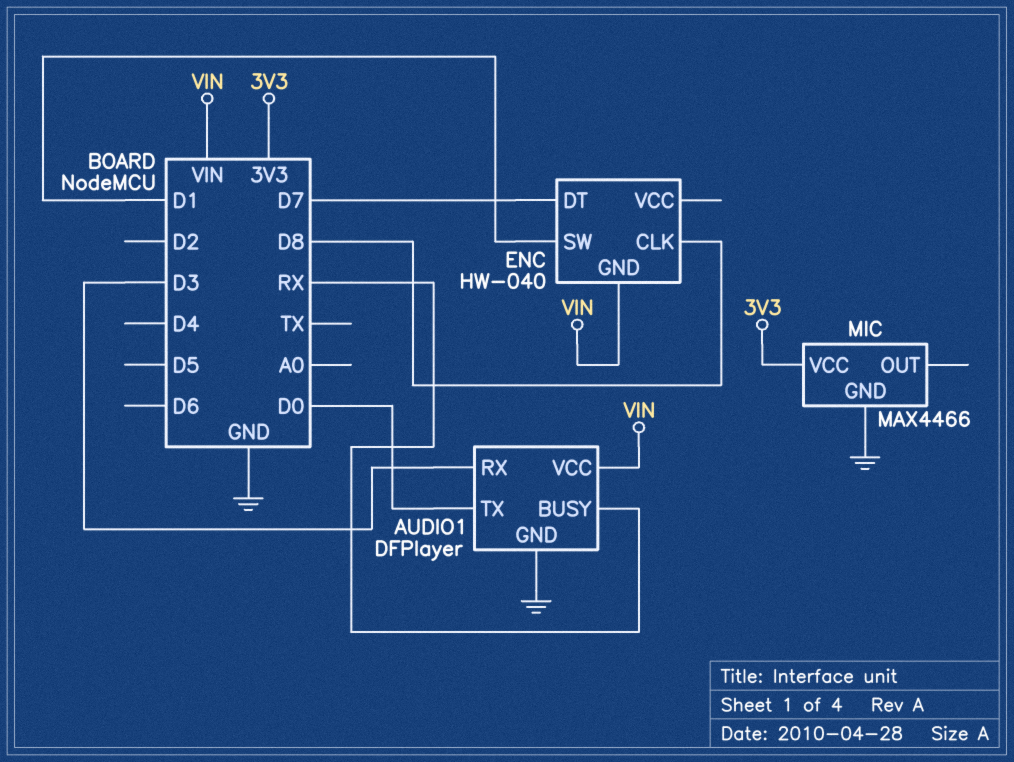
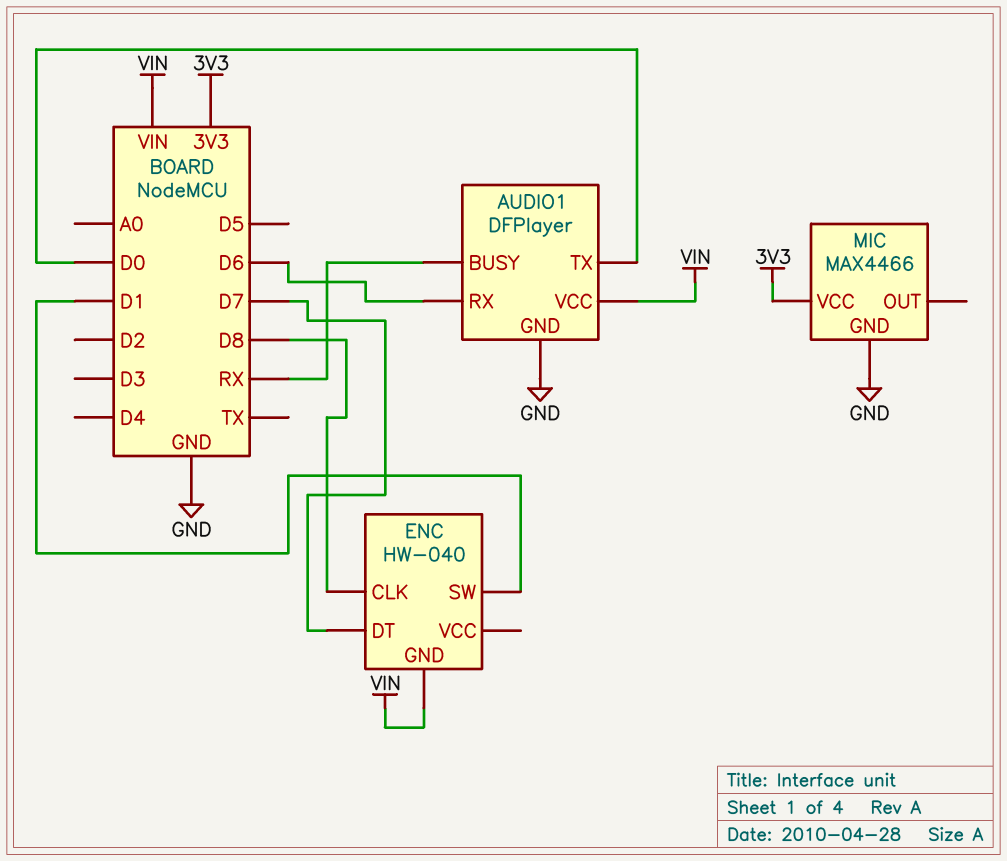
AUDIO1 pin RX: D3 -> D6

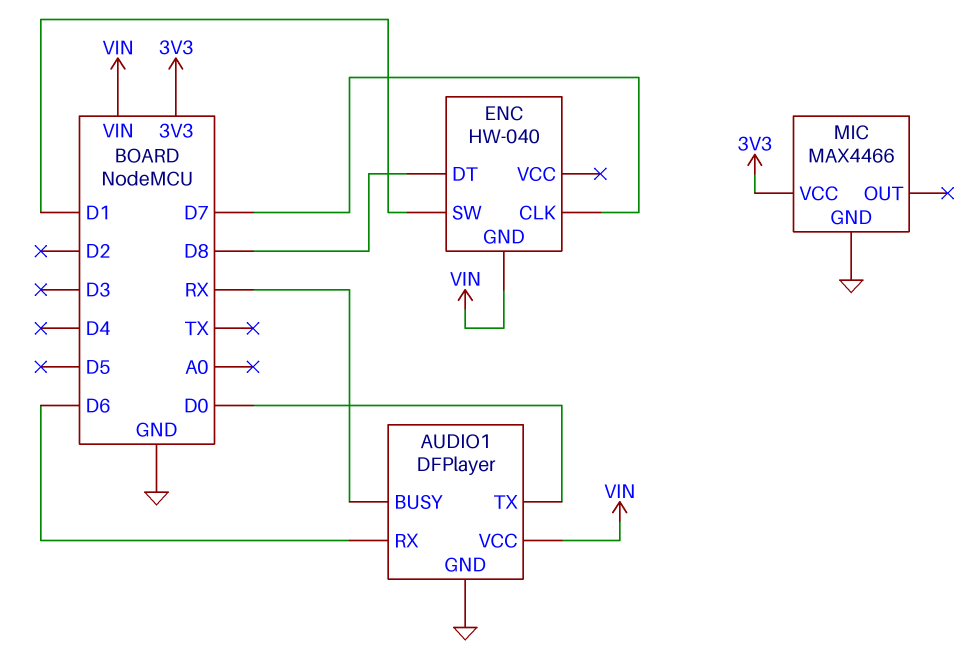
ENC pin CLK: D8 -> D7
ENC pin DT: D7 -> D8

